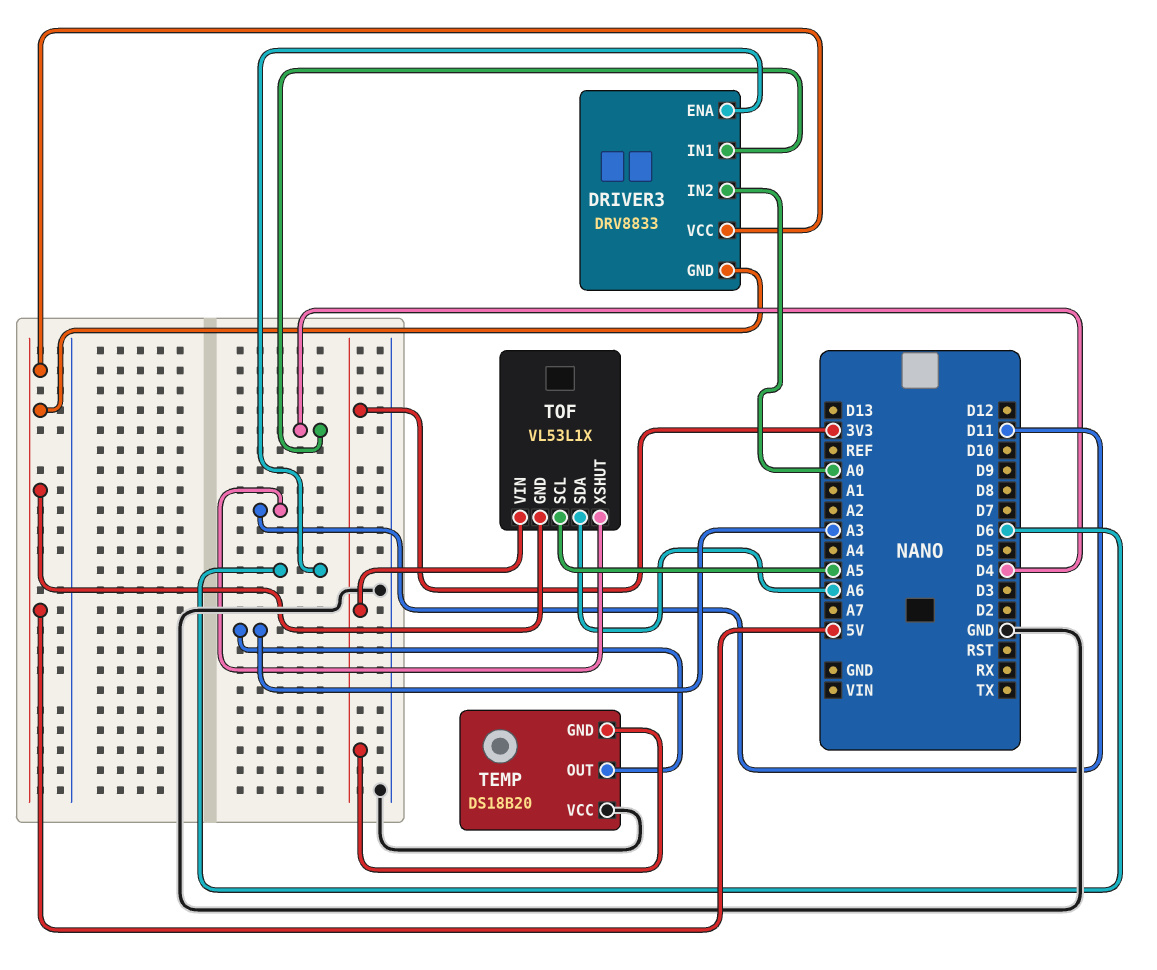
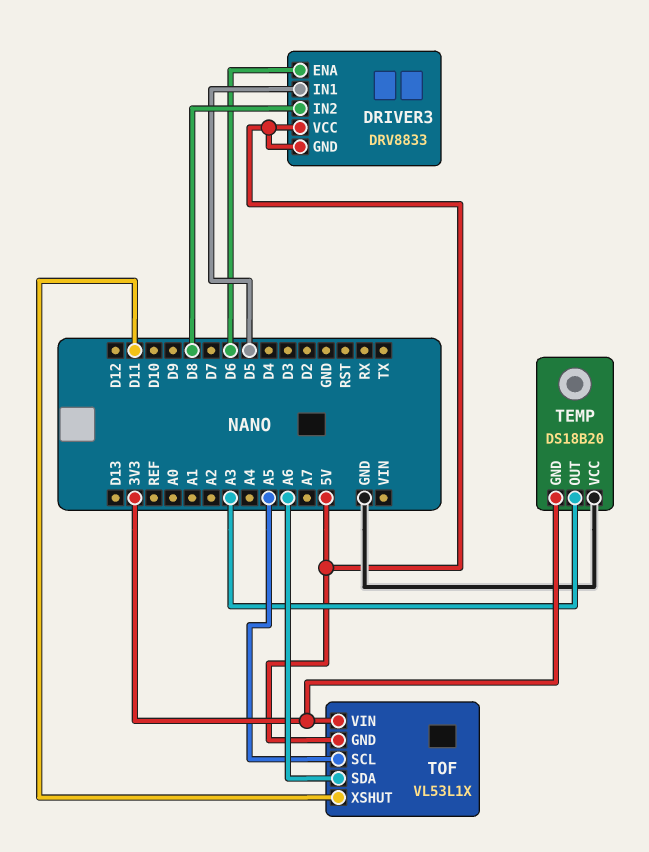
DRIVER3 pin IN1: D4 -> D5
DRIVER3 pin IN2: A0 -> D8

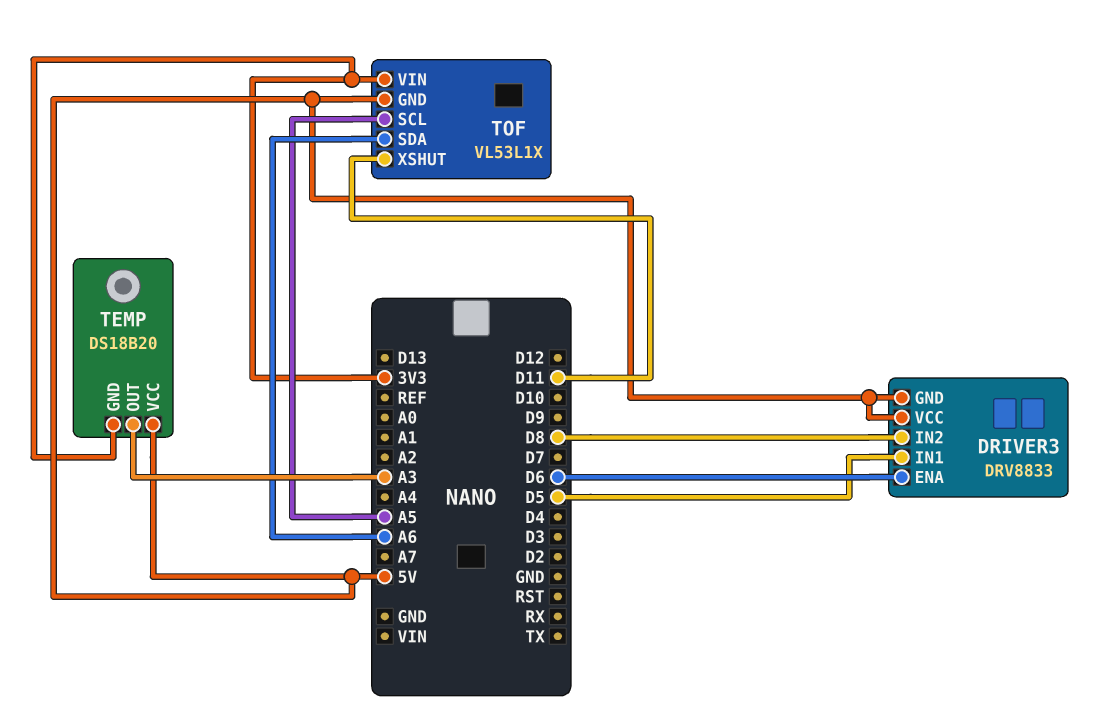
TEMP pin VCC: GND -> 5V

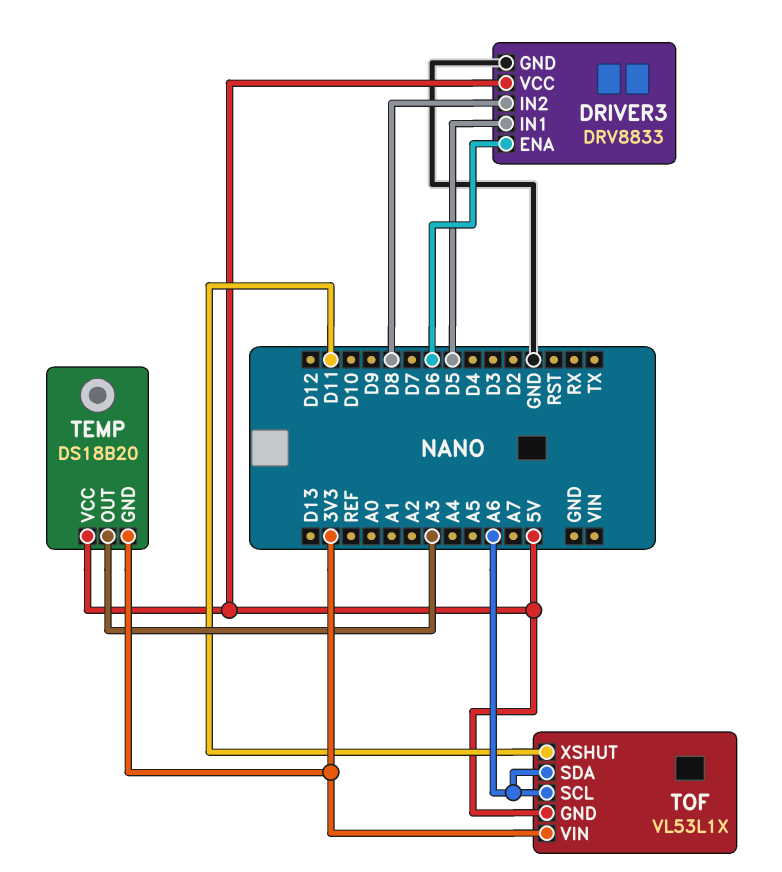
DRIVER3 pin GND: 5V -> GND
TOF pin SCL: A5 -> A6

